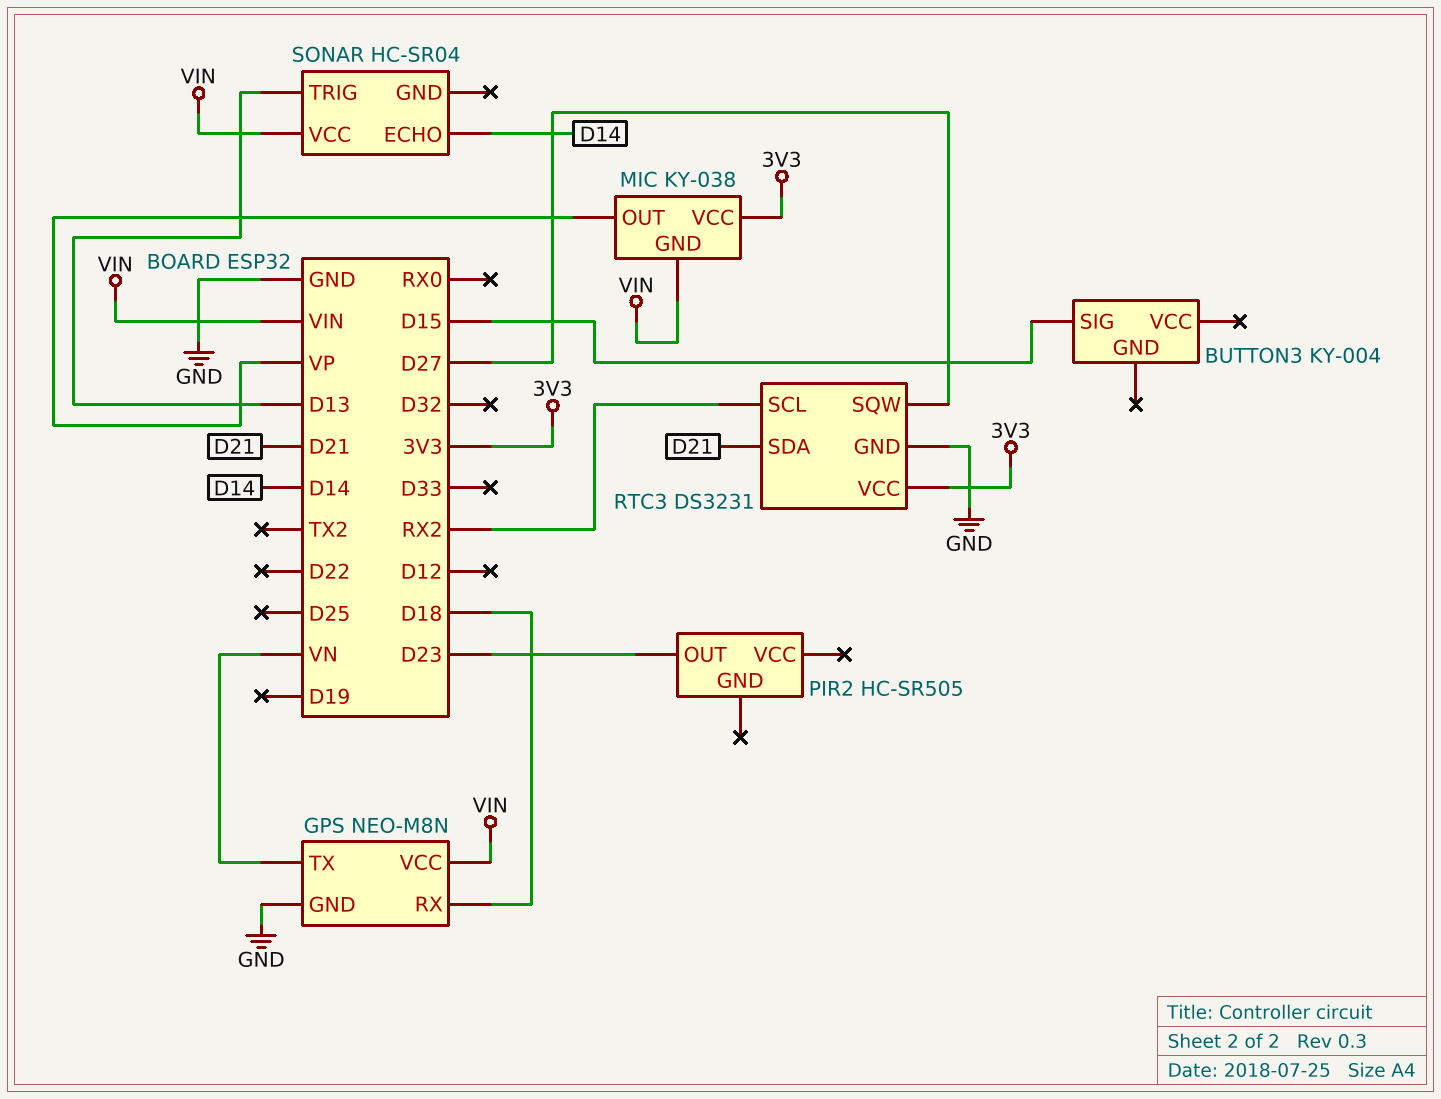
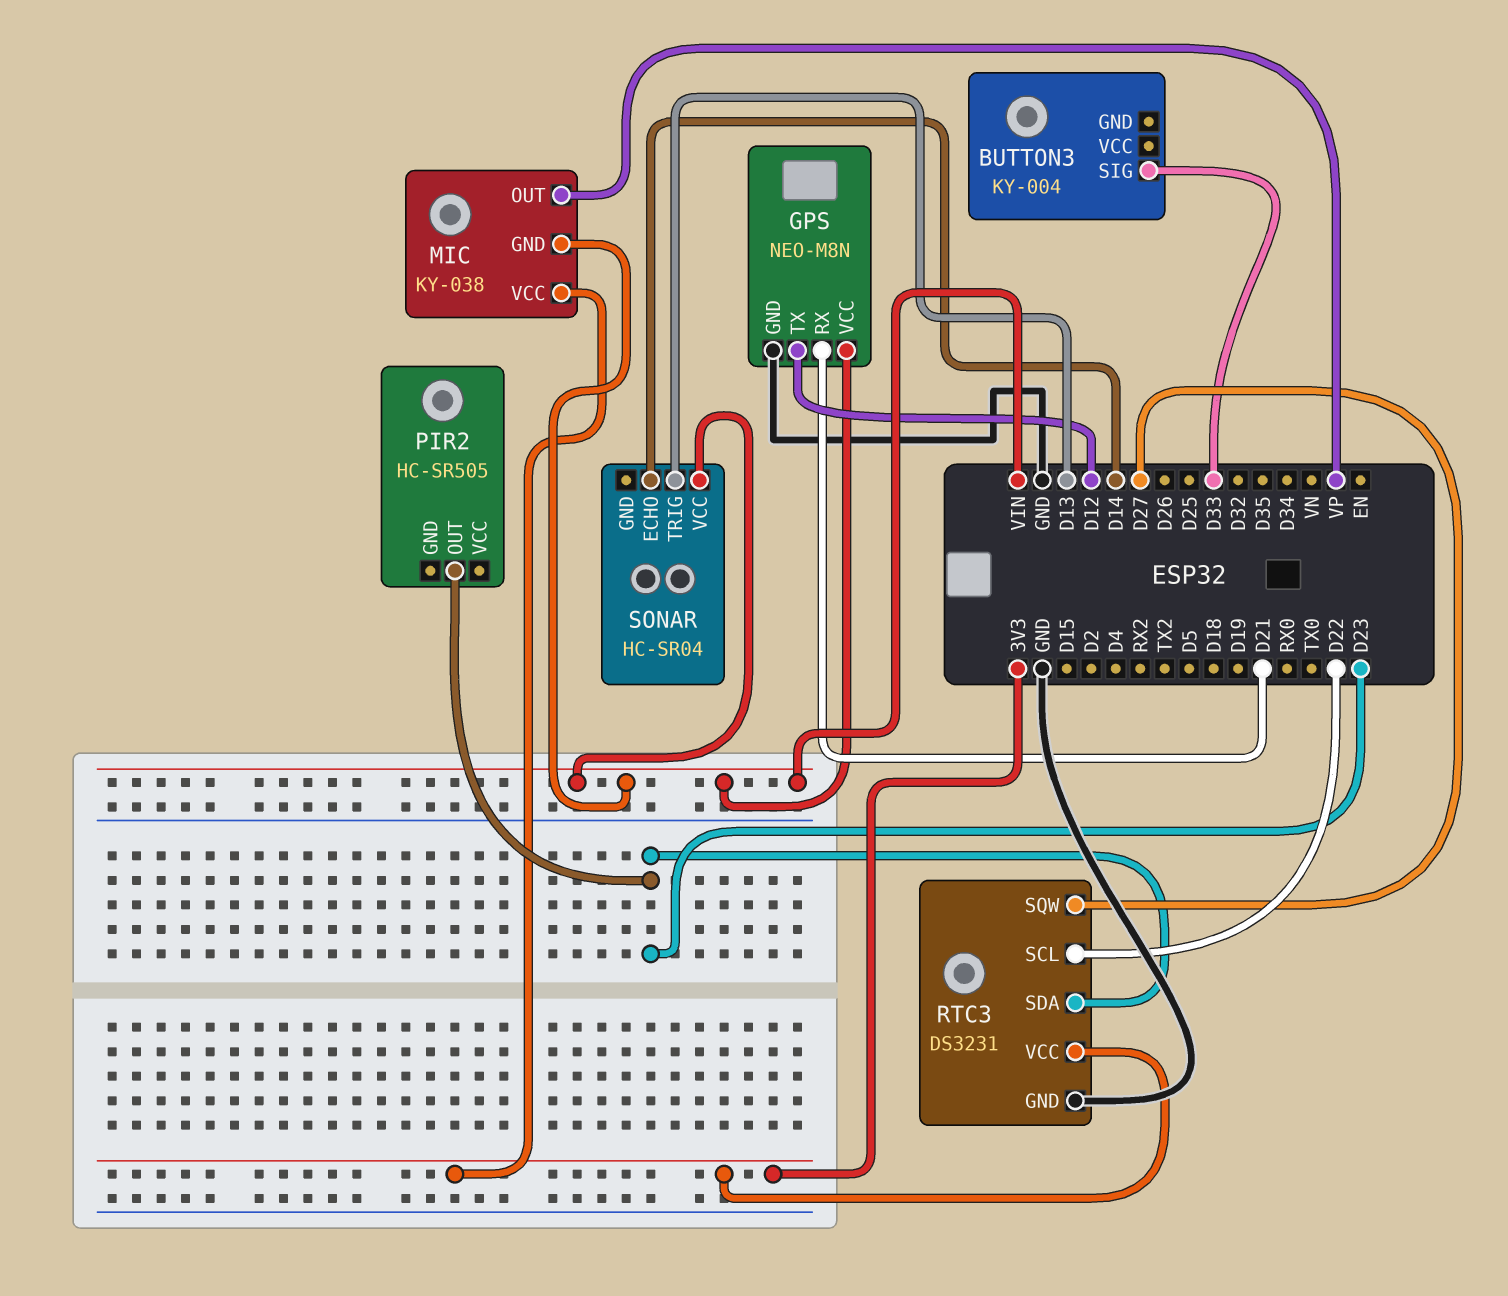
BUTTON3 pin SIG: D15 -> D33
GPS pin RX: D18 -> D21
GPS pin TX: VN -> D12
RTC3 pin SCL: RX2 -> D22
RTC3 pin SDA: D21 -> D23

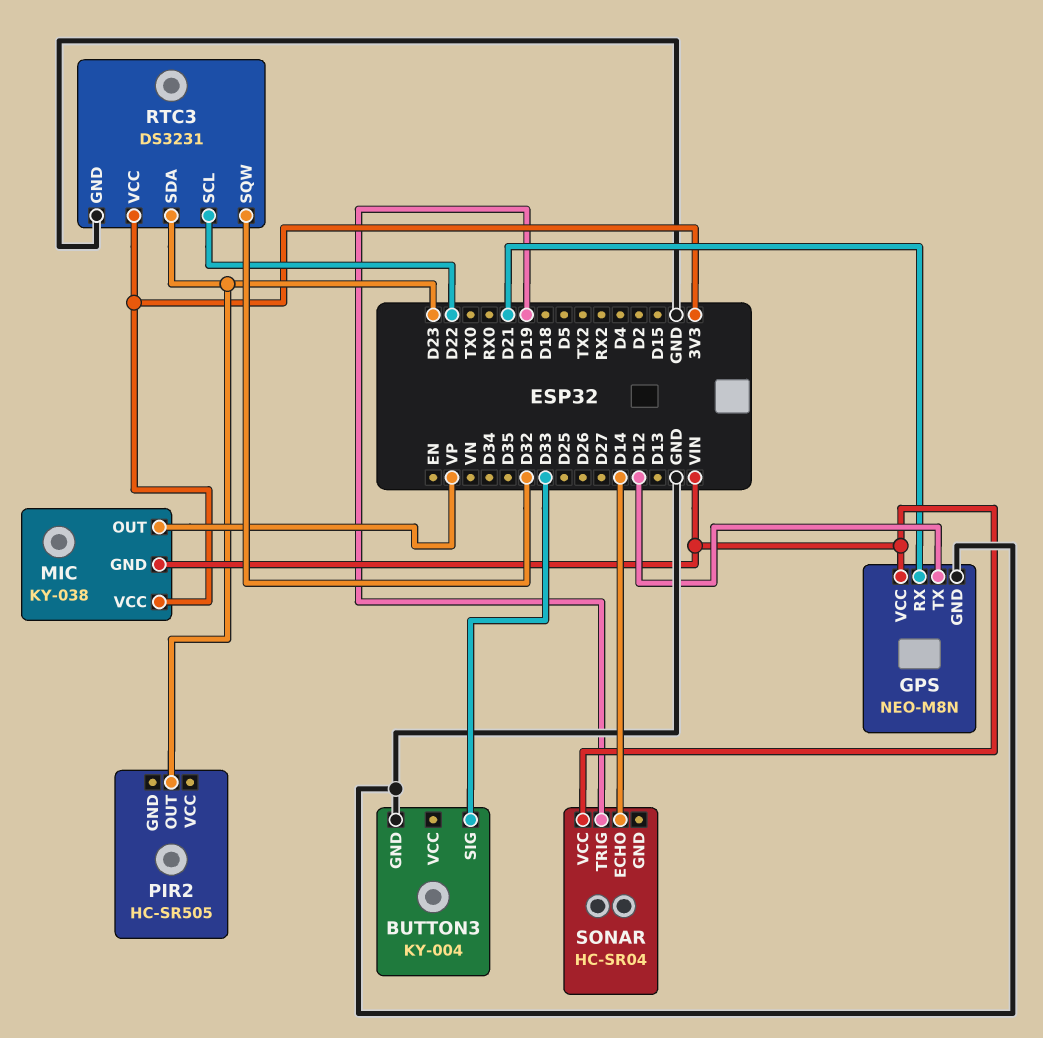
BUTTON3 pin GND: none -> GND
RTC3 pin SQW: D27 -> D32
SONAR pin TRIG: D13 -> D19

